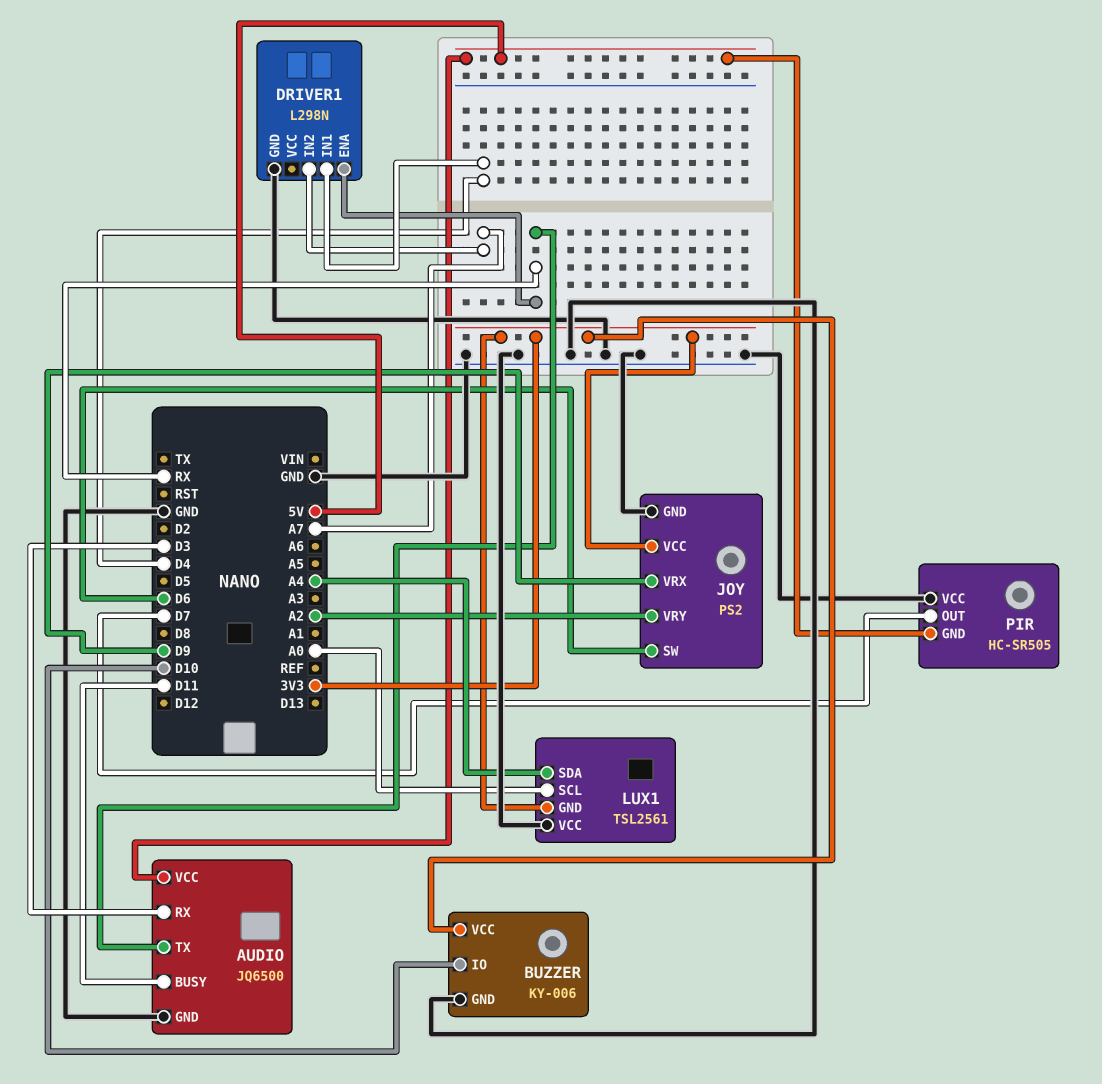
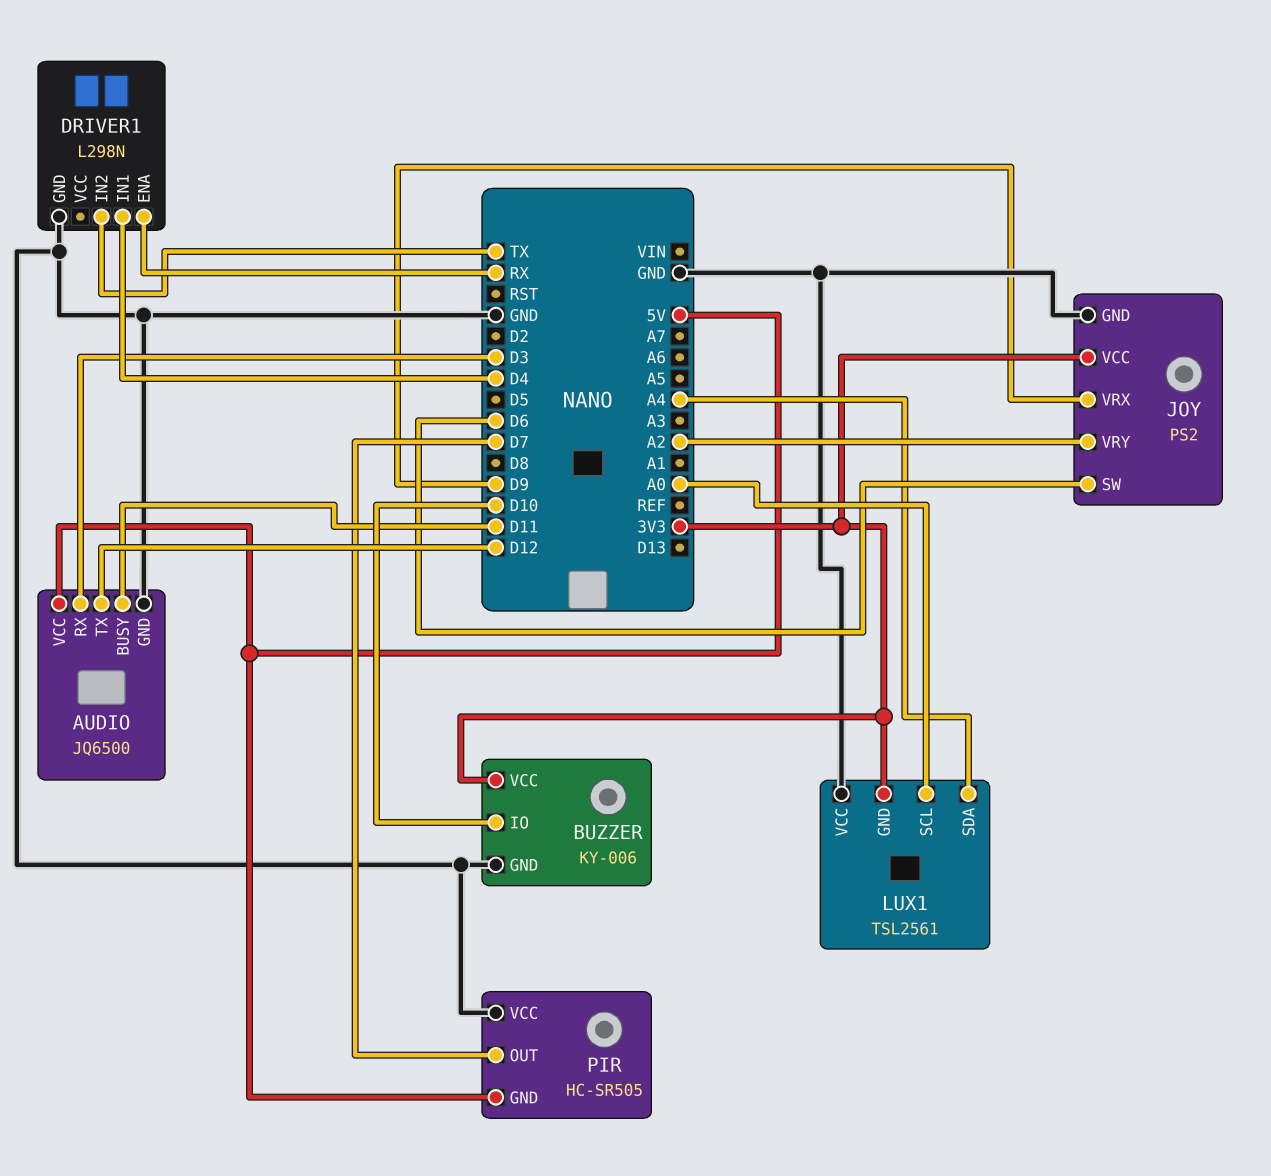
AUDIO pin TX: RX -> D12
DRIVER1 pin IN2: A7 -> TX

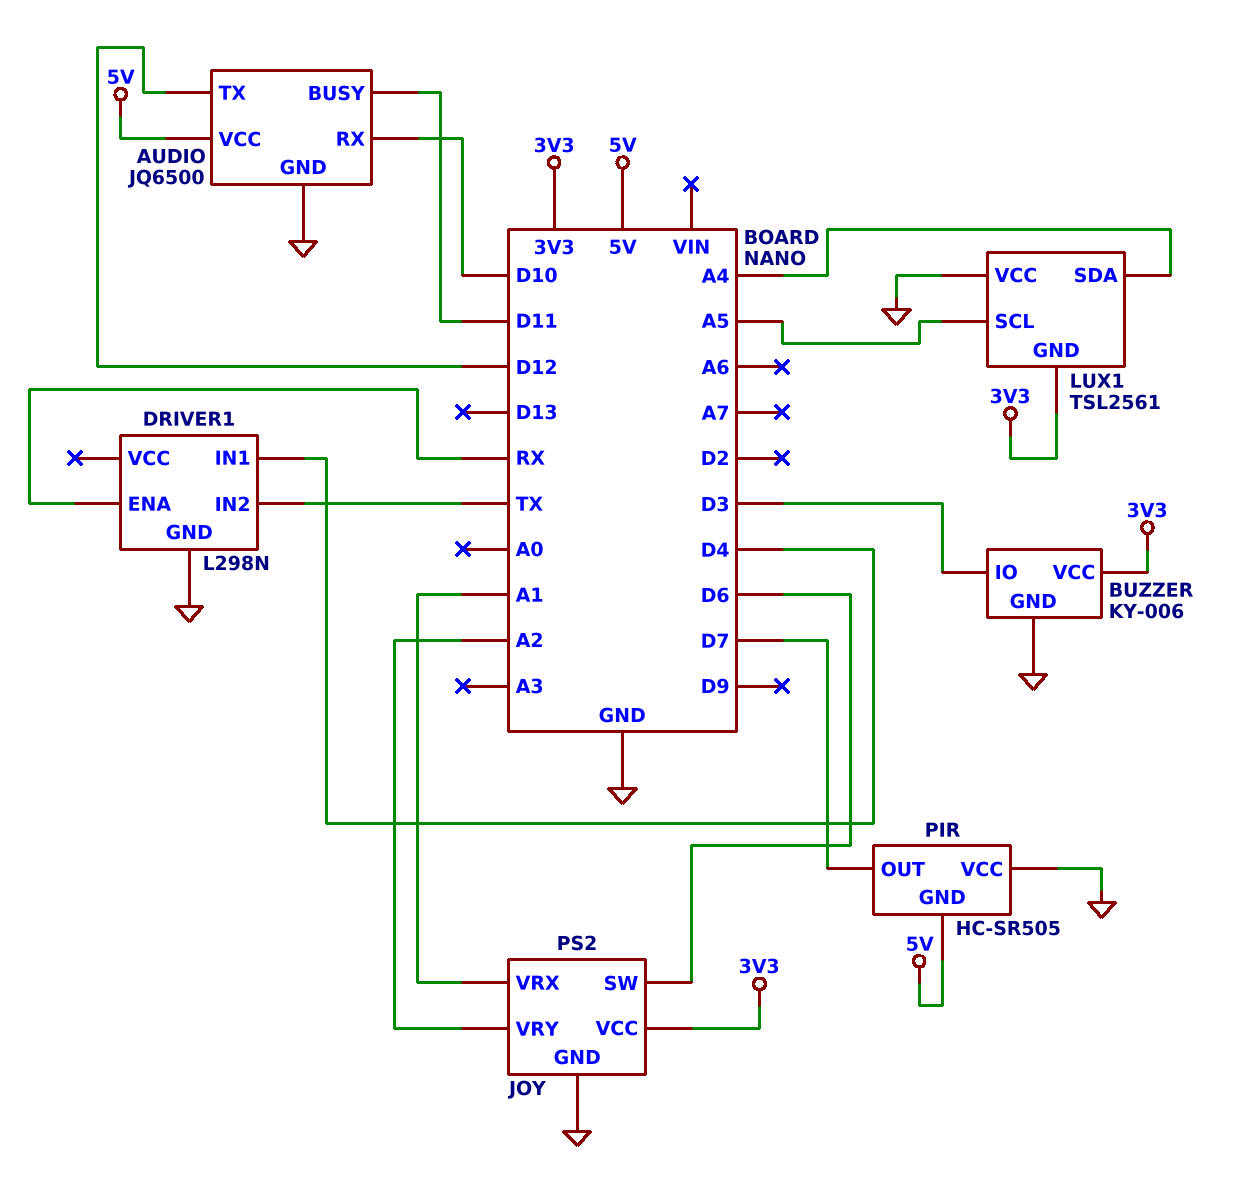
AUDIO pin RX: D3 -> D10
BUZZER pin IO: D10 -> D3
JOY pin VRX: D9 -> A1
LUX1 pin SCL: A0 -> A5

